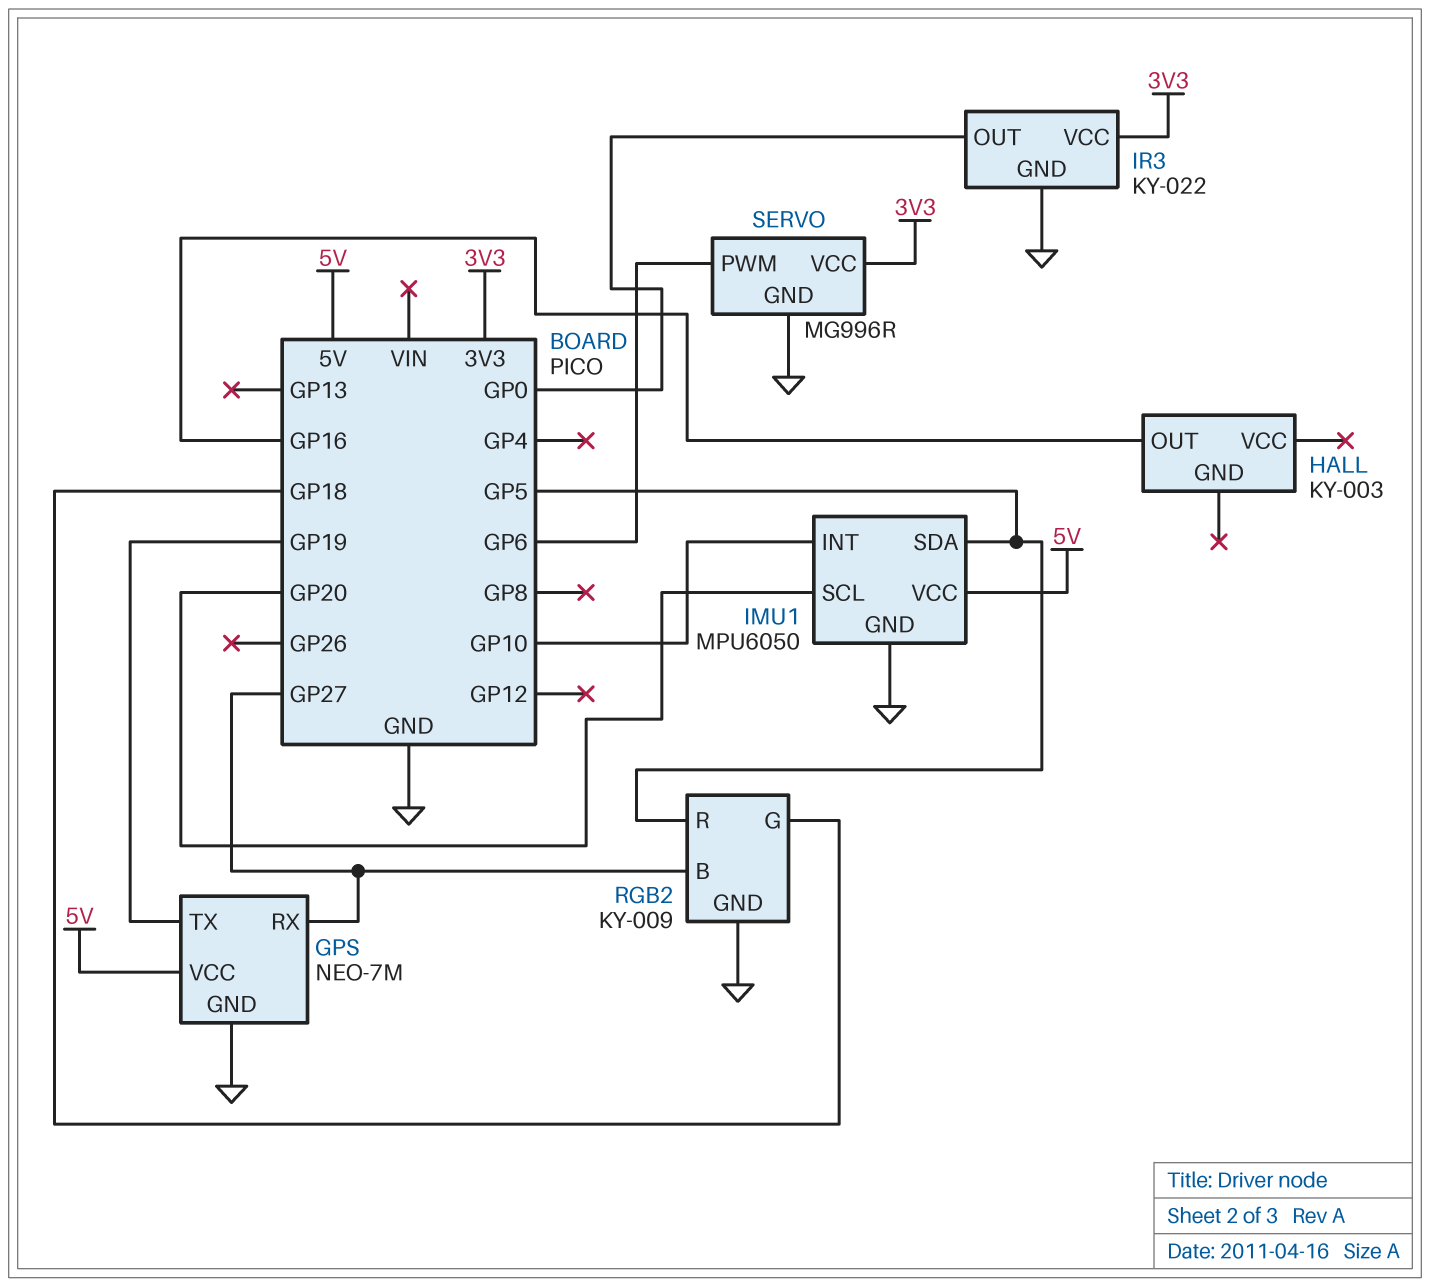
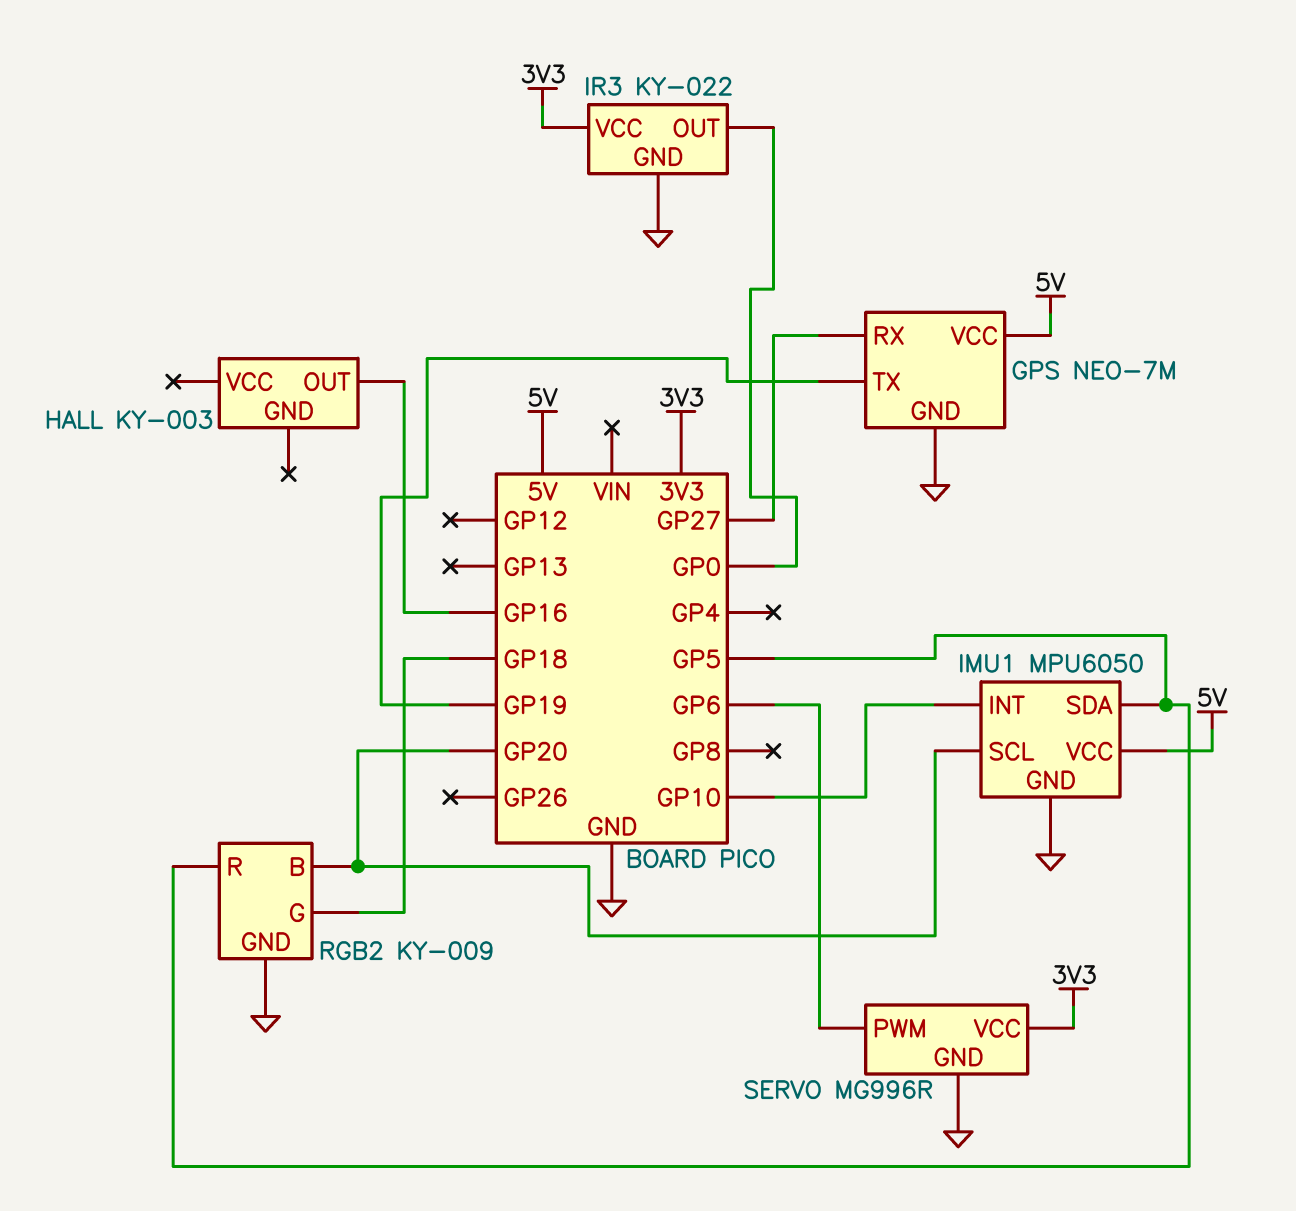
RGB2 pin B: GP27 -> GP20

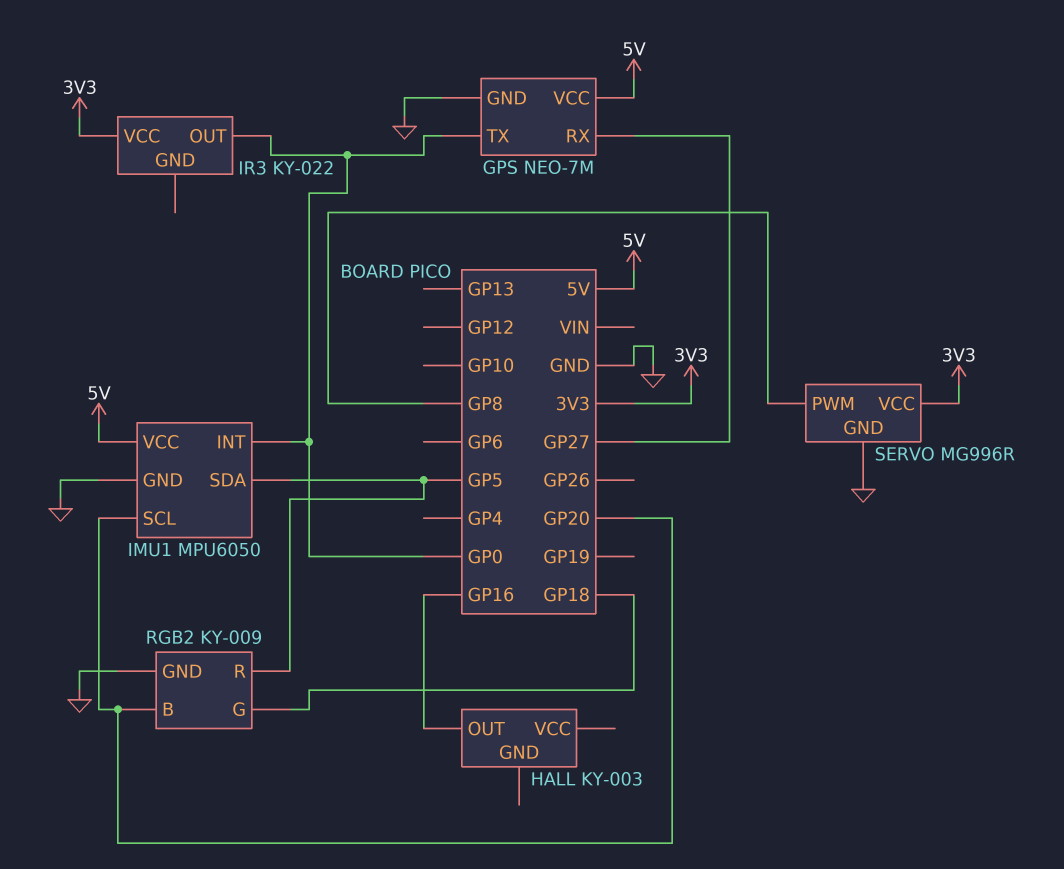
GPS pin TX: GP19 -> GP0
IMU1 pin INT: GP10 -> GP0
IR3 pin GND: GND -> none
SERVO pin PWM: GP6 -> GP8

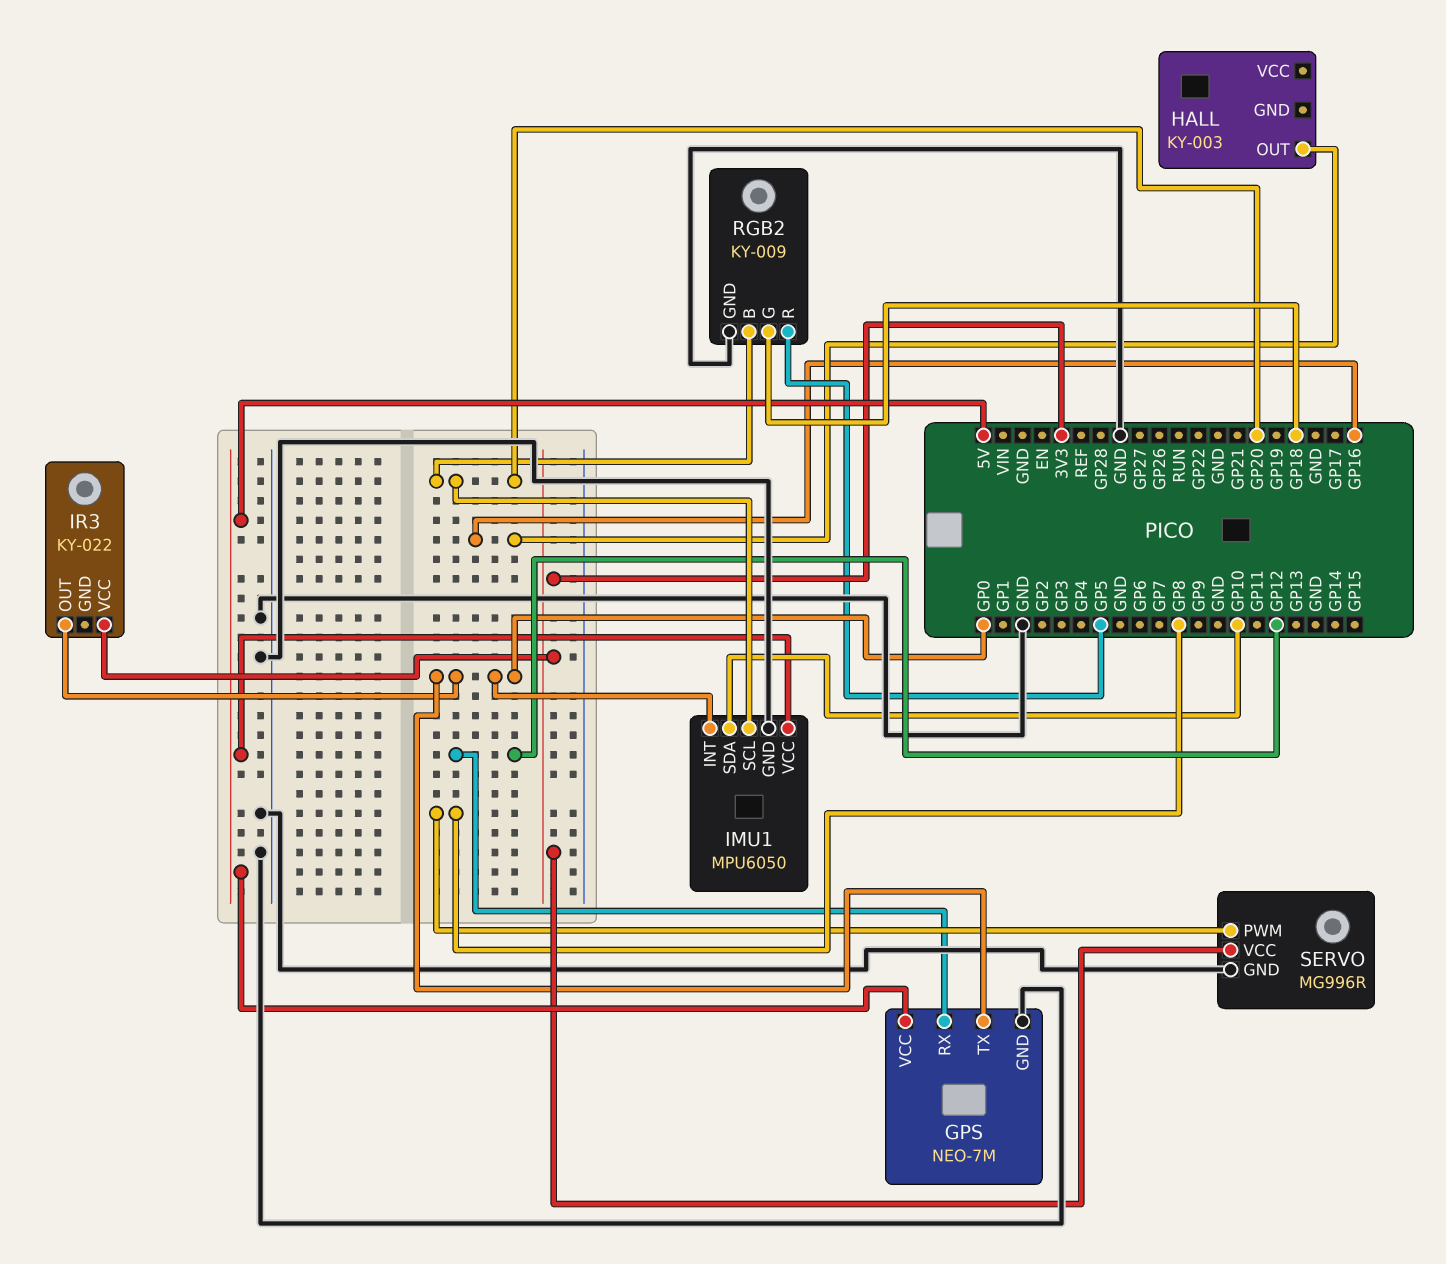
GPS pin RX: GP27 -> GP12
IMU1 pin SDA: GP5 -> GP10

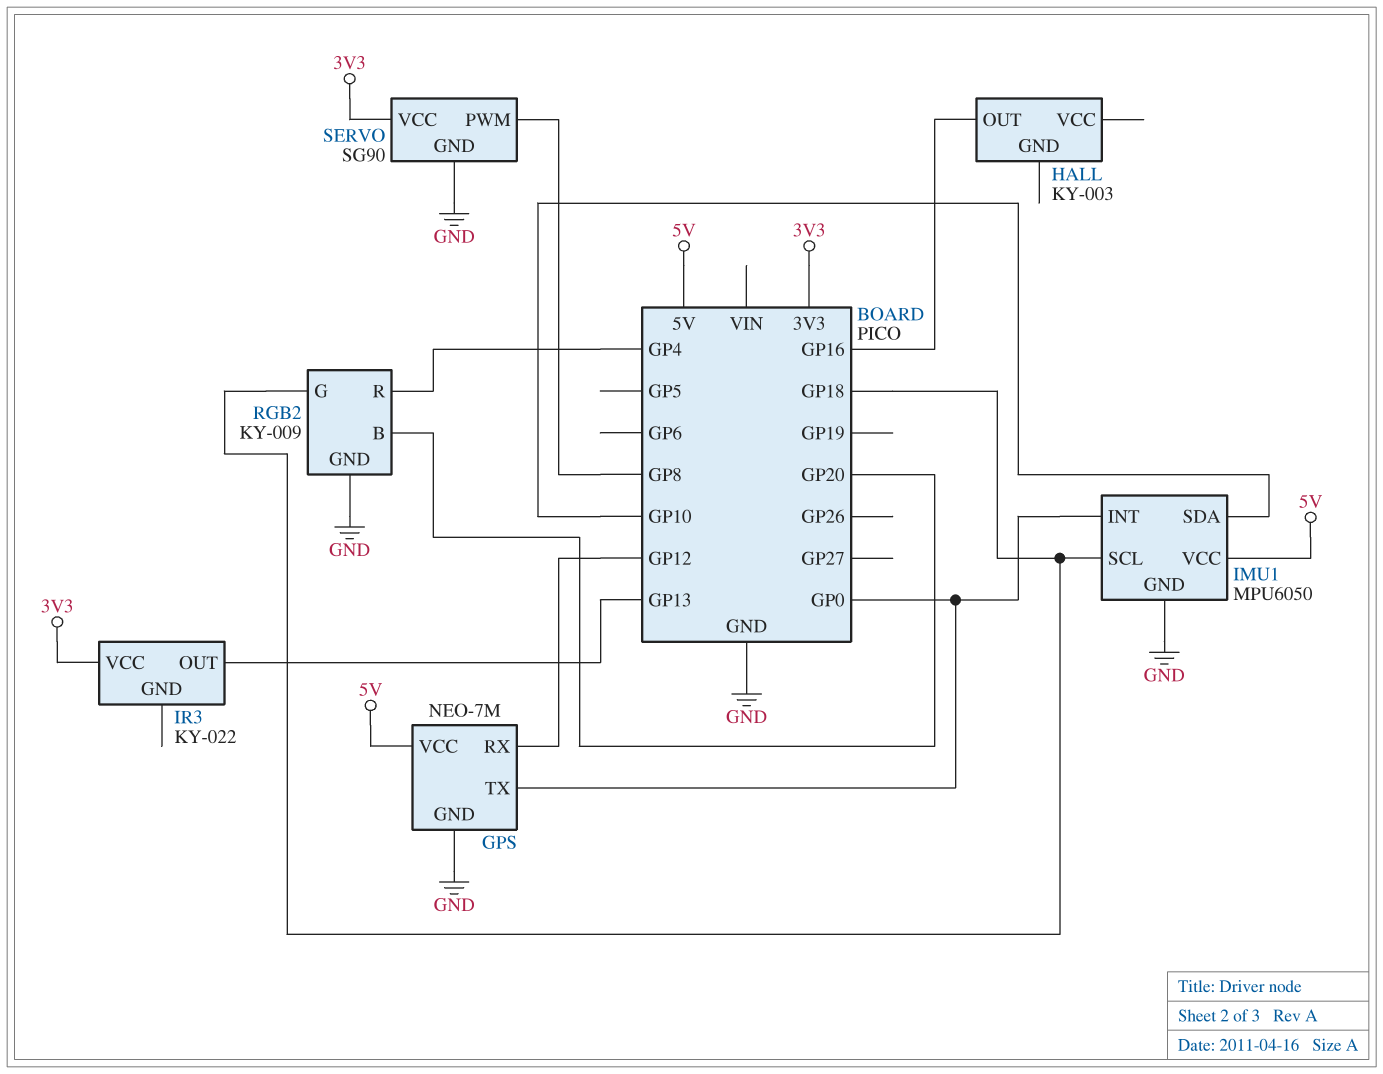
IMU1 pin SCL: GP20 -> GP18
IR3 pin OUT: GP0 -> GP13
RGB2 pin R: GP5 -> GP4
SERVO: MG996R -> SG90

